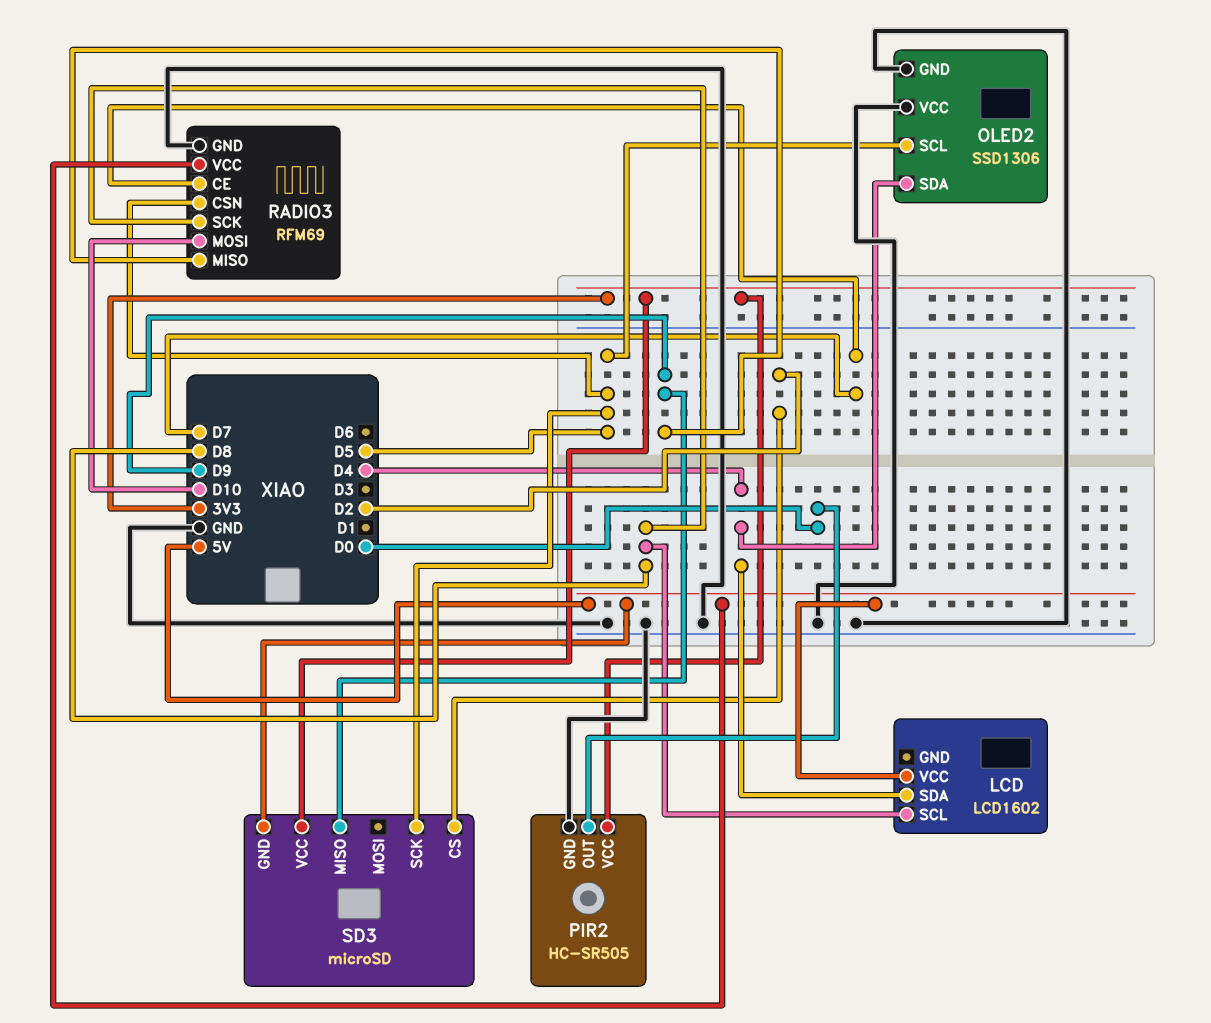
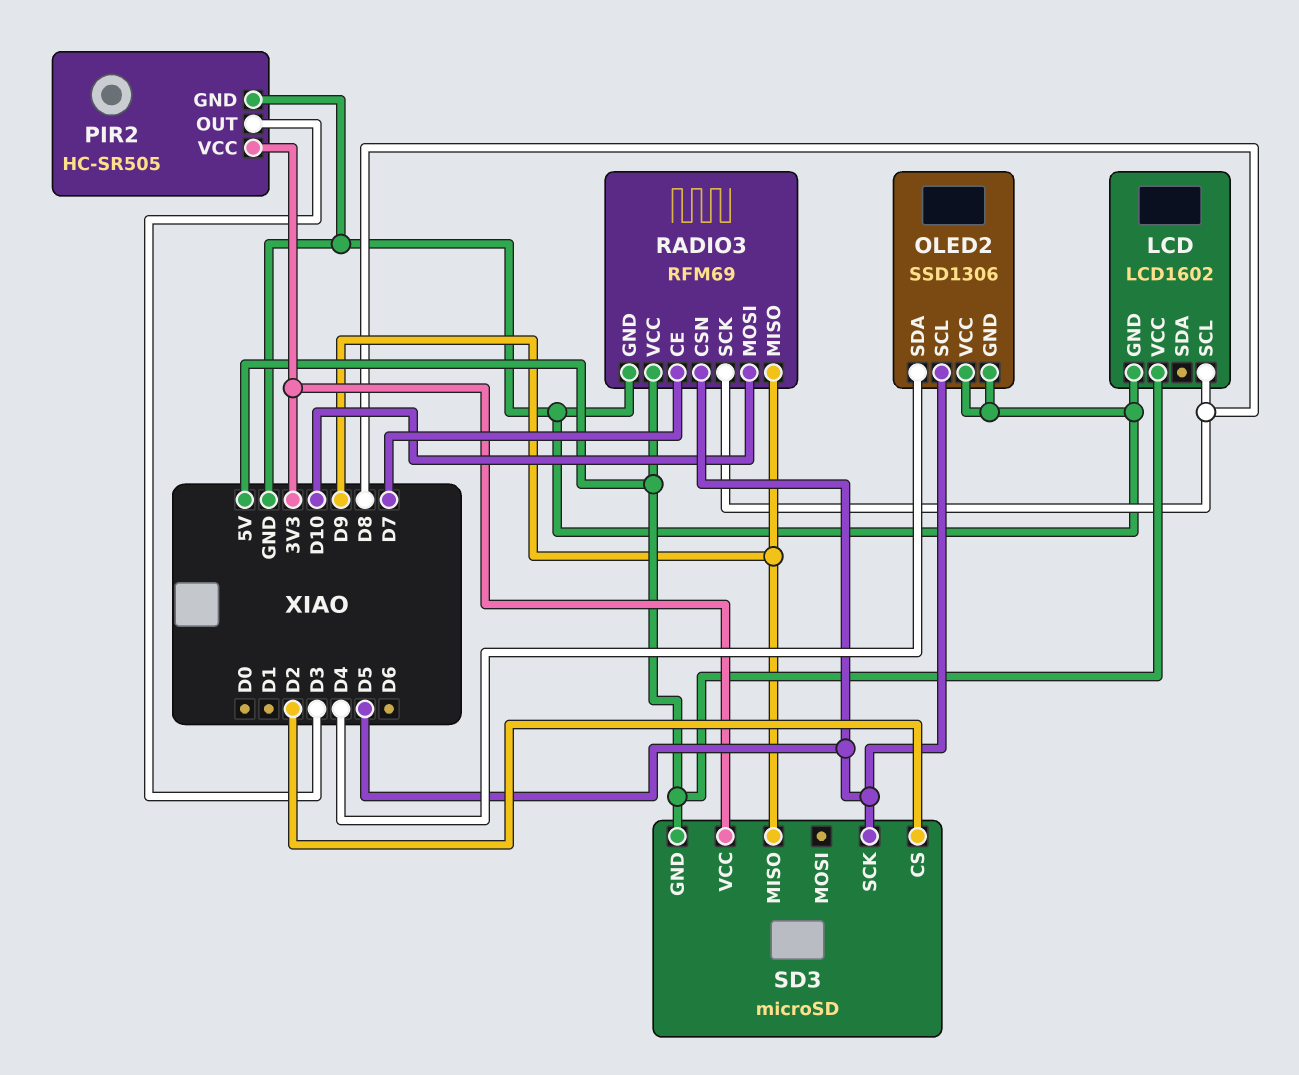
LCD pin GND: none -> GND
LCD pin SDA: D4 -> none
PIR2 pin OUT: D0 -> D3

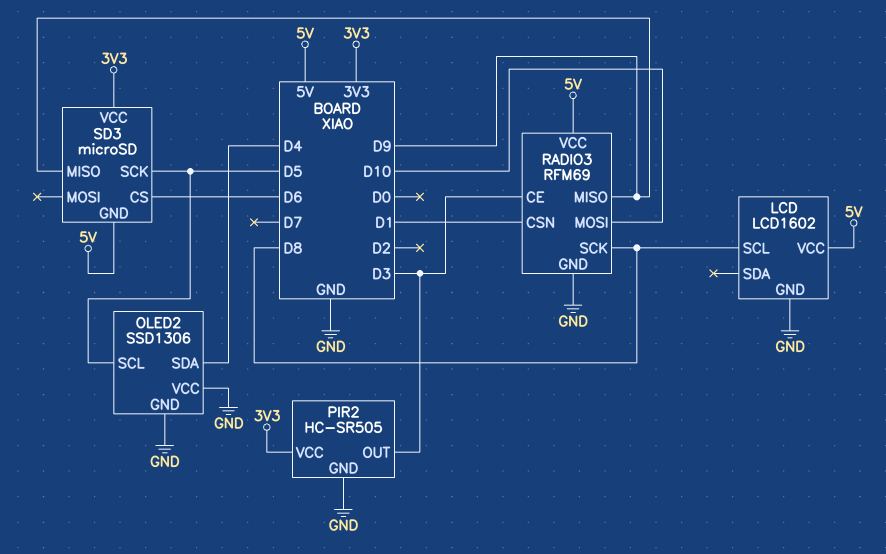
RADIO3 pin CE: D7 -> D3
RADIO3 pin CSN: D5 -> D1
SD3 pin CS: D2 -> D6

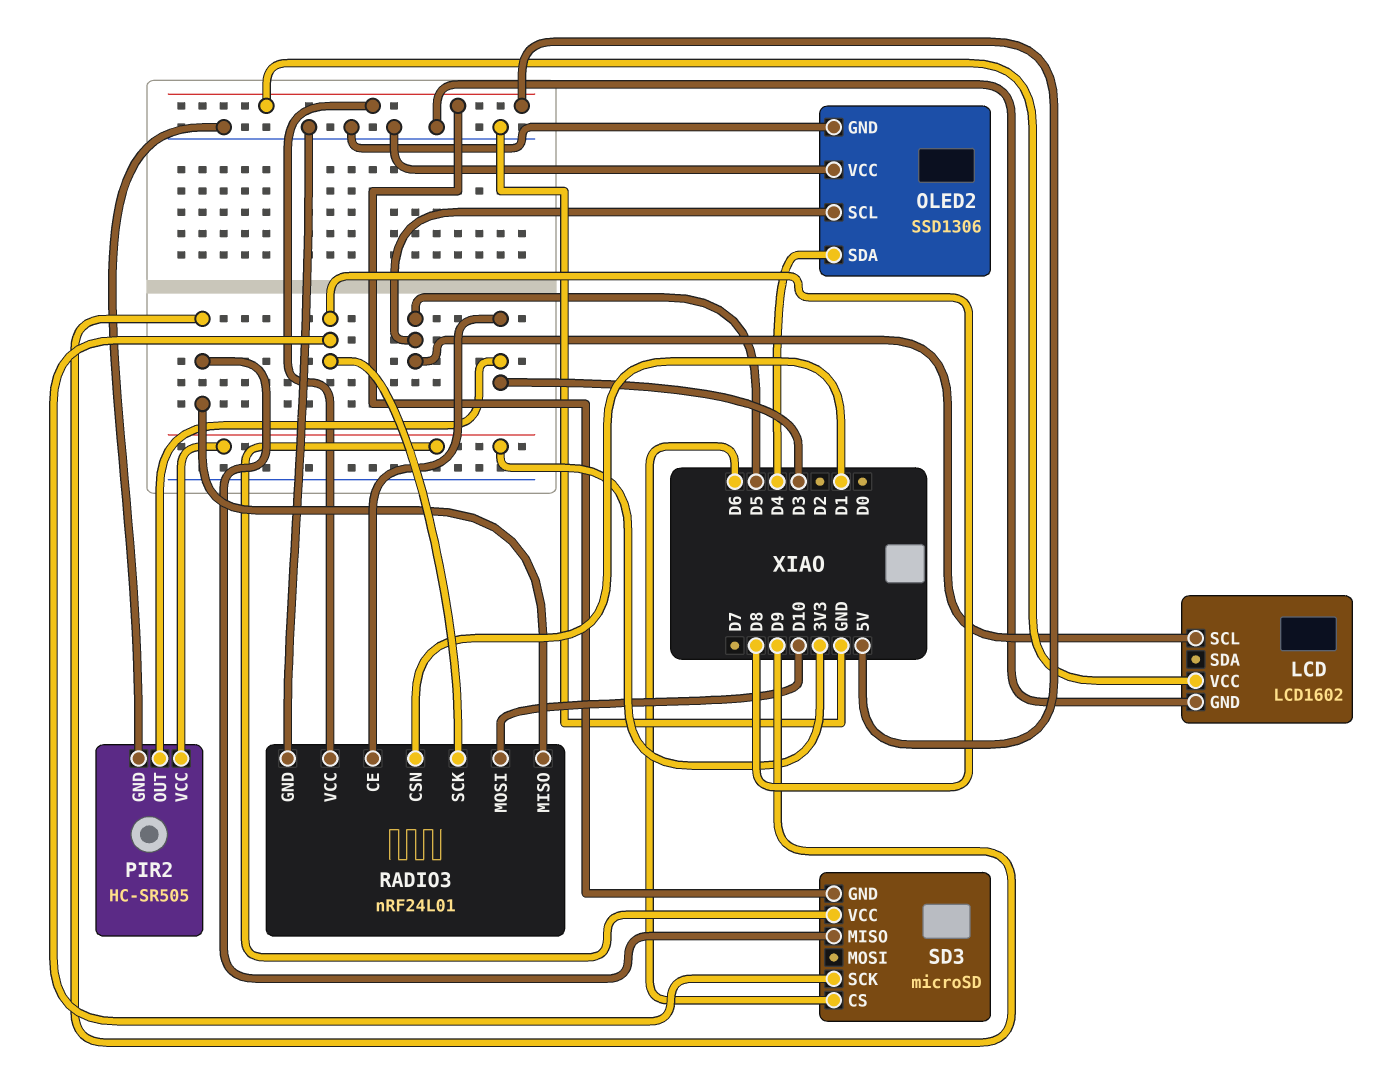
LCD pin SCL: D8 -> D5
RADIO3: RFM69 -> nRF24L01
SD3 pin SCK: D5 -> D8

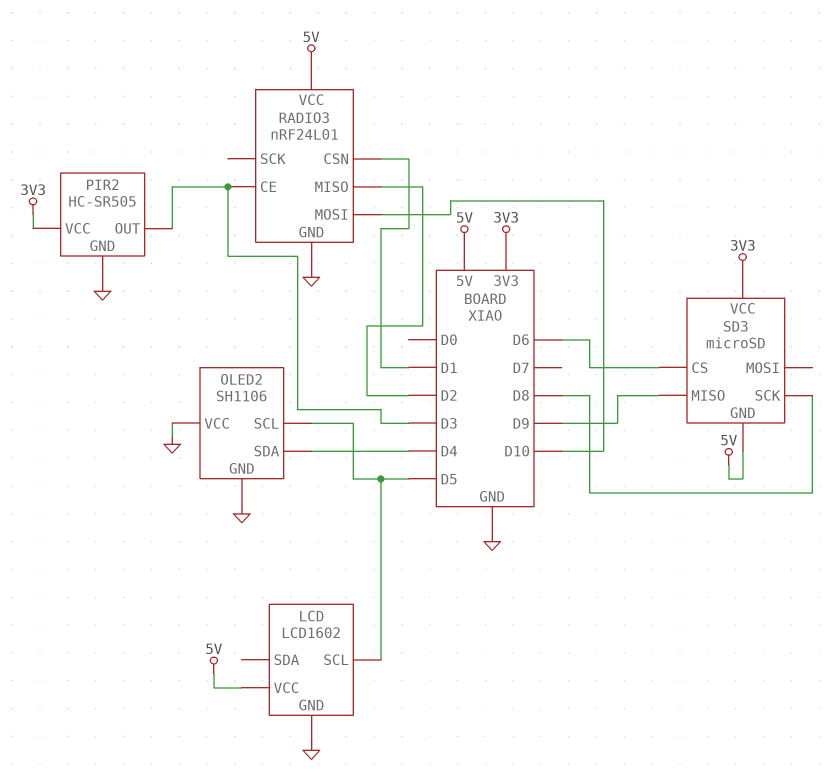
OLED2: SSD1306 -> SH1106
RADIO3 pin MISO: D9 -> D2
RADIO3 pin SCK: D8 -> none

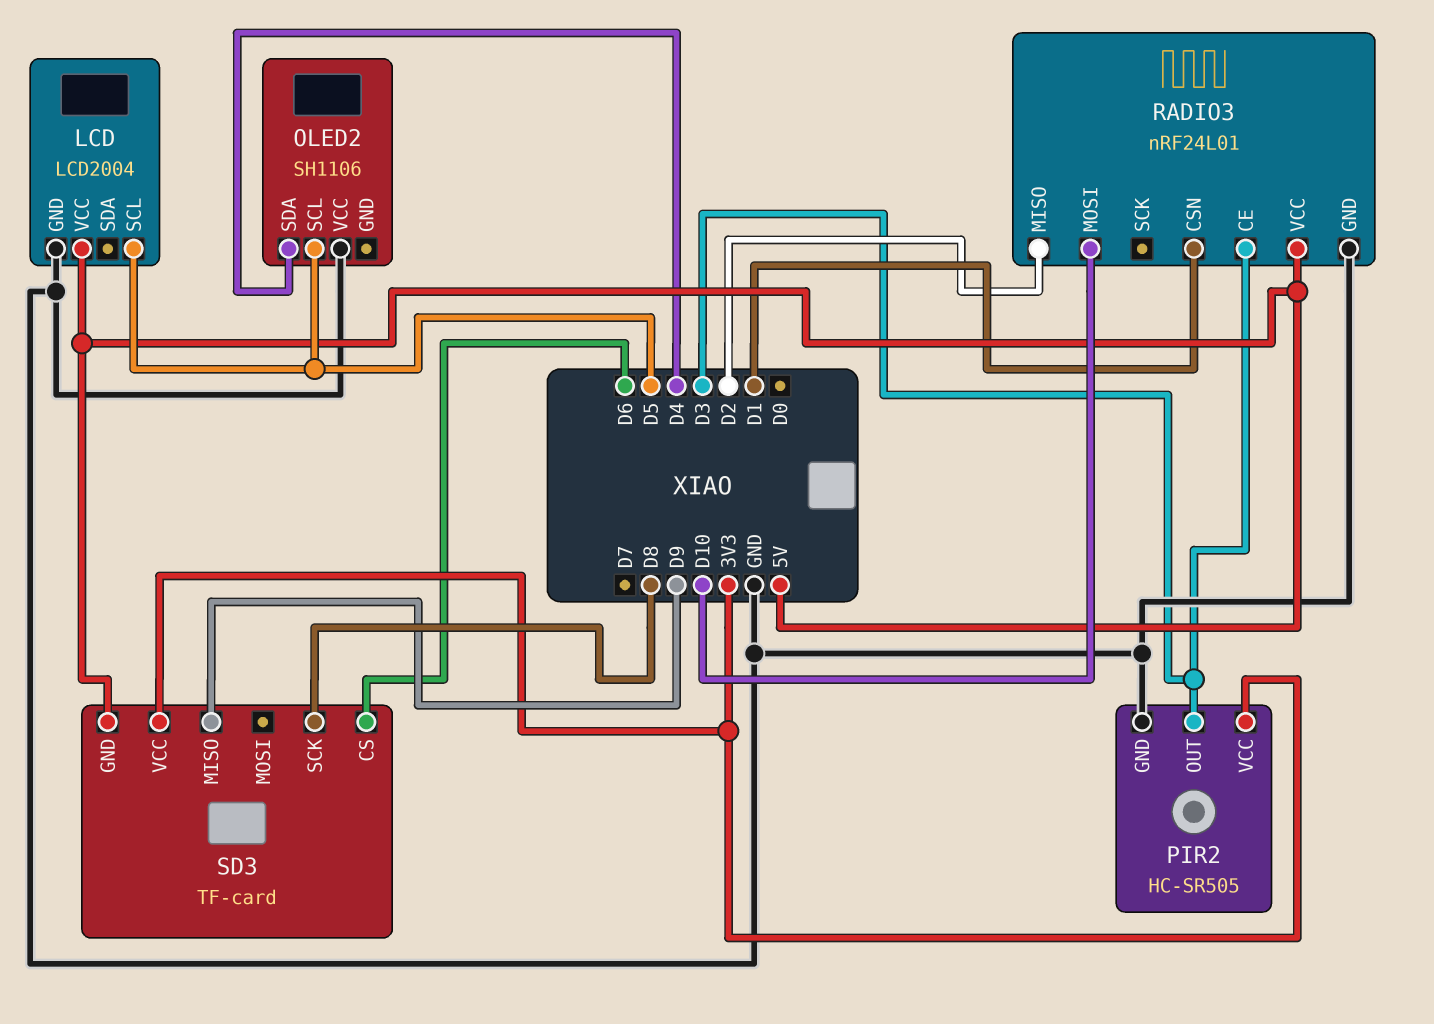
LCD: LCD1602 -> LCD2004
OLED2 pin GND: GND -> none
SD3: microSD -> TF-card

